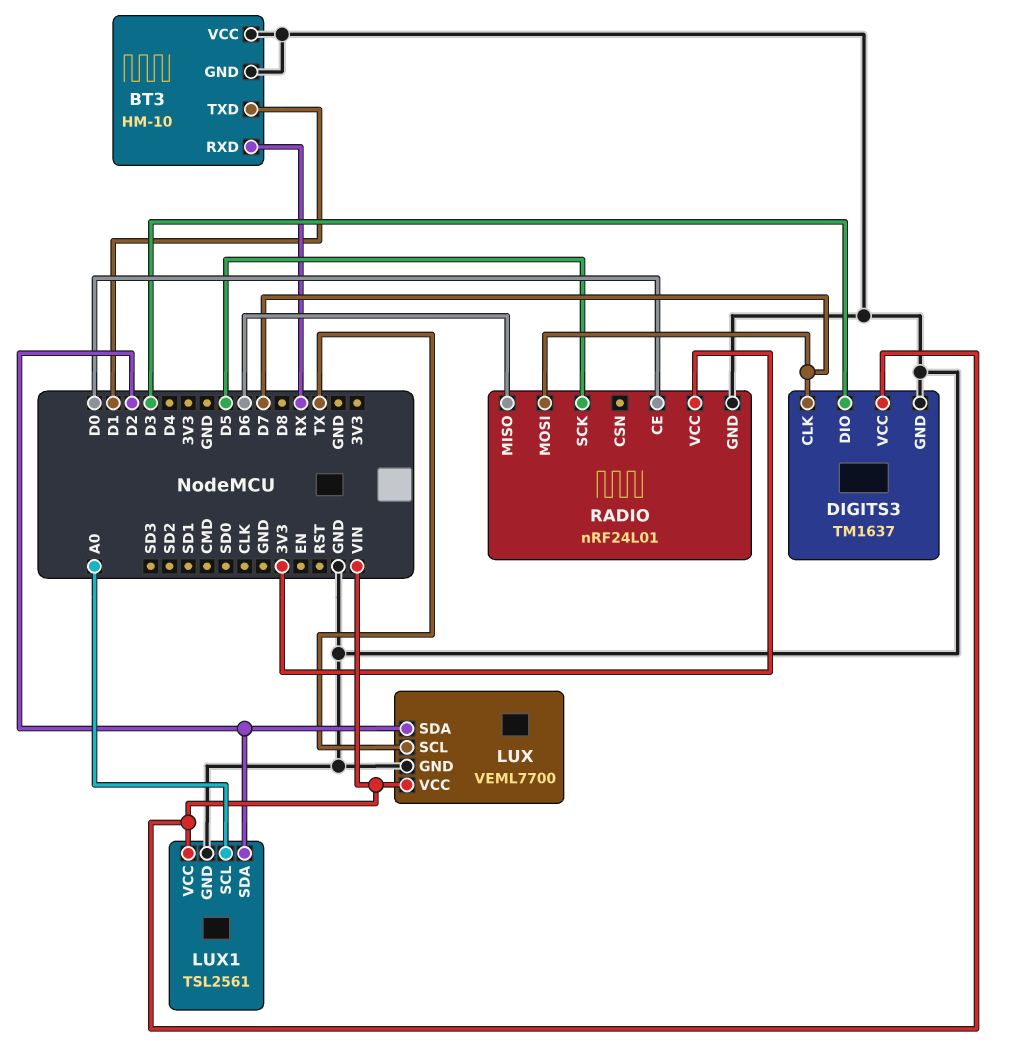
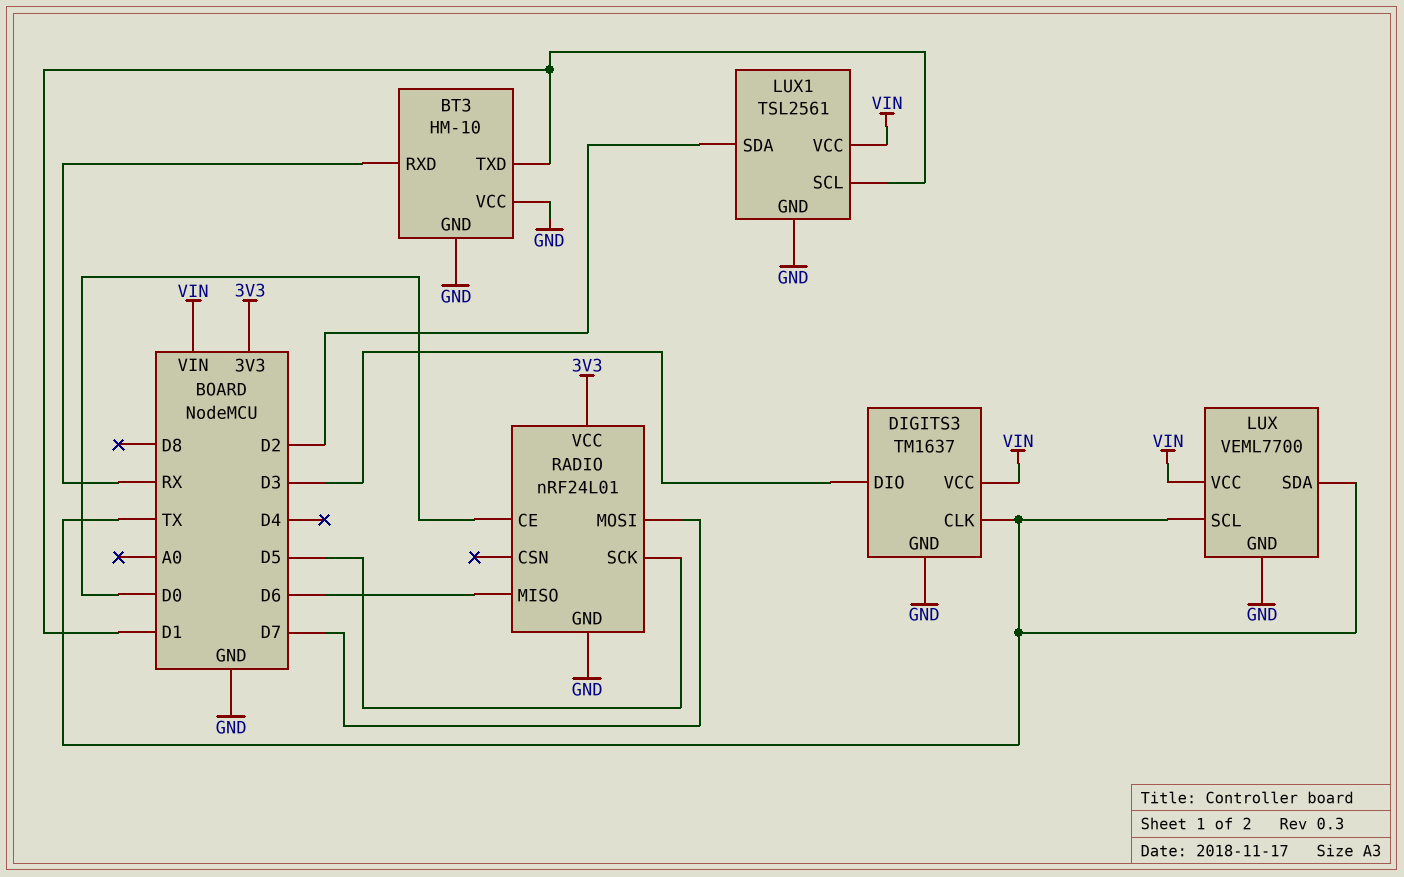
DIGITS3 pin CLK: D7 -> TX
LUX pin SDA: D2 -> TX
LUX1 pin SCL: A0 -> D1

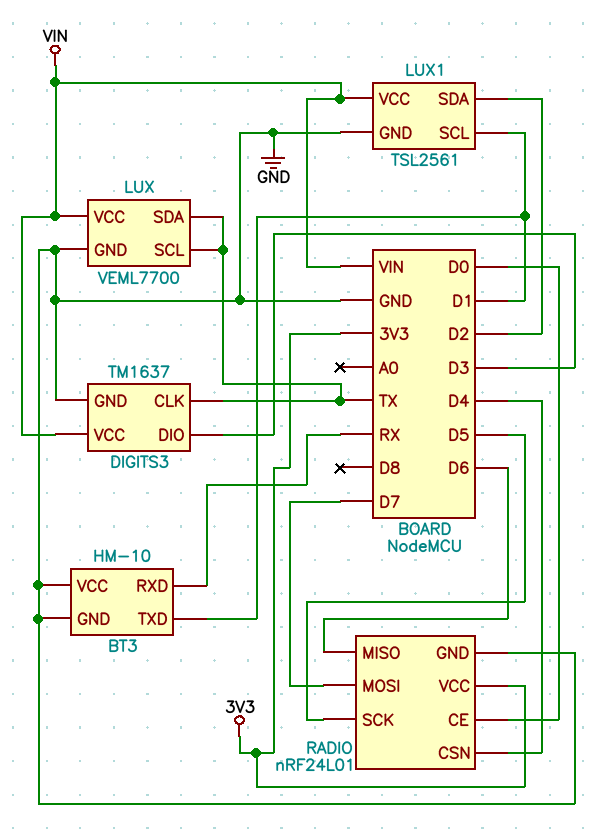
RADIO pin CSN: none -> D4

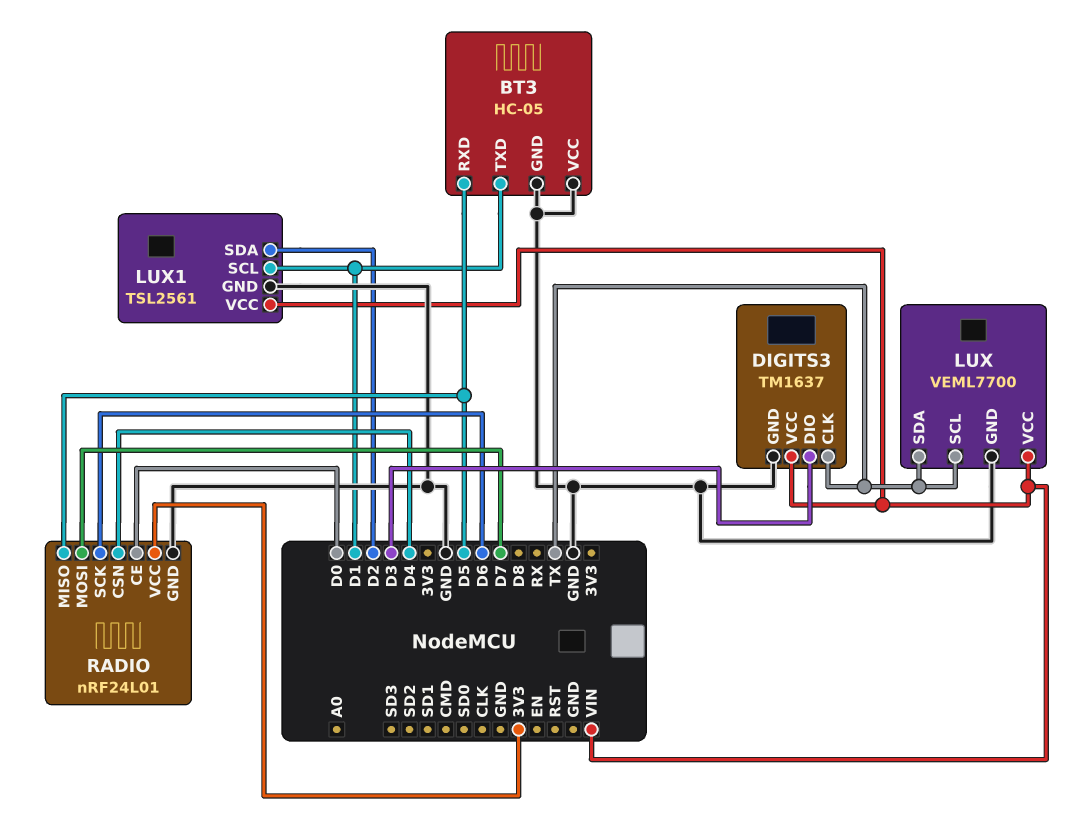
BT3: HM-10 -> HC-05
BT3 pin RXD: RX -> D5
RADIO pin MISO: D6 -> D5
RADIO pin SCK: D5 -> D6

